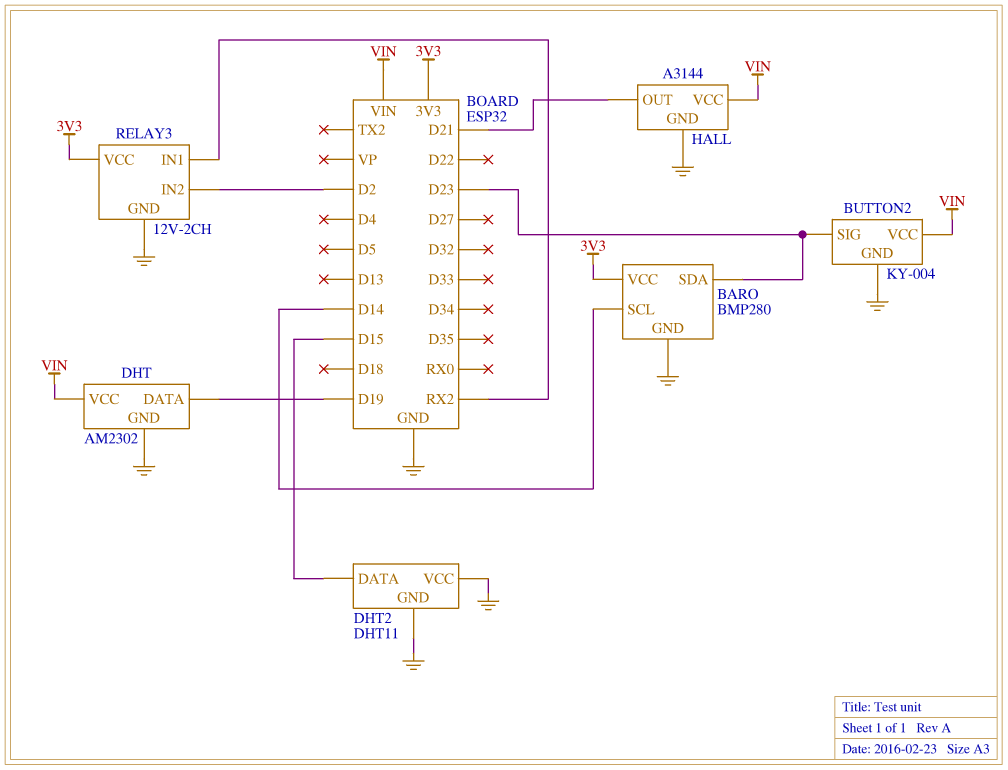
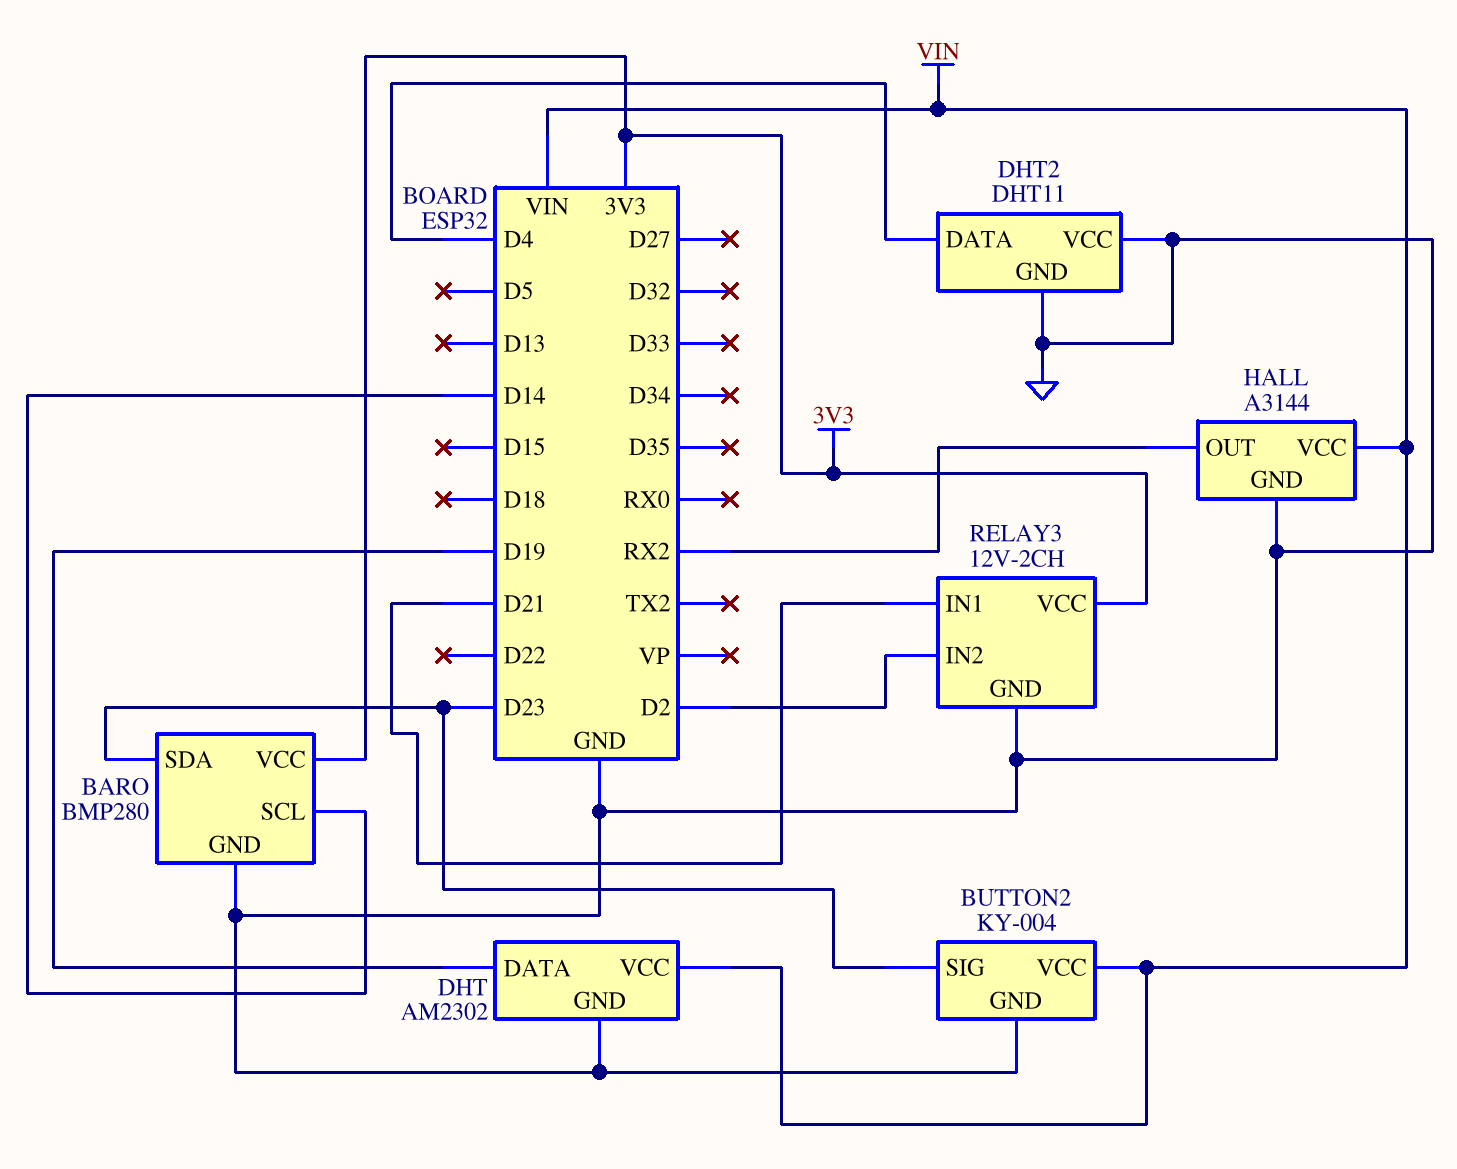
DHT2 pin DATA: D15 -> D4
HALL pin OUT: D21 -> RX2
RELAY3 pin IN1: RX2 -> D21

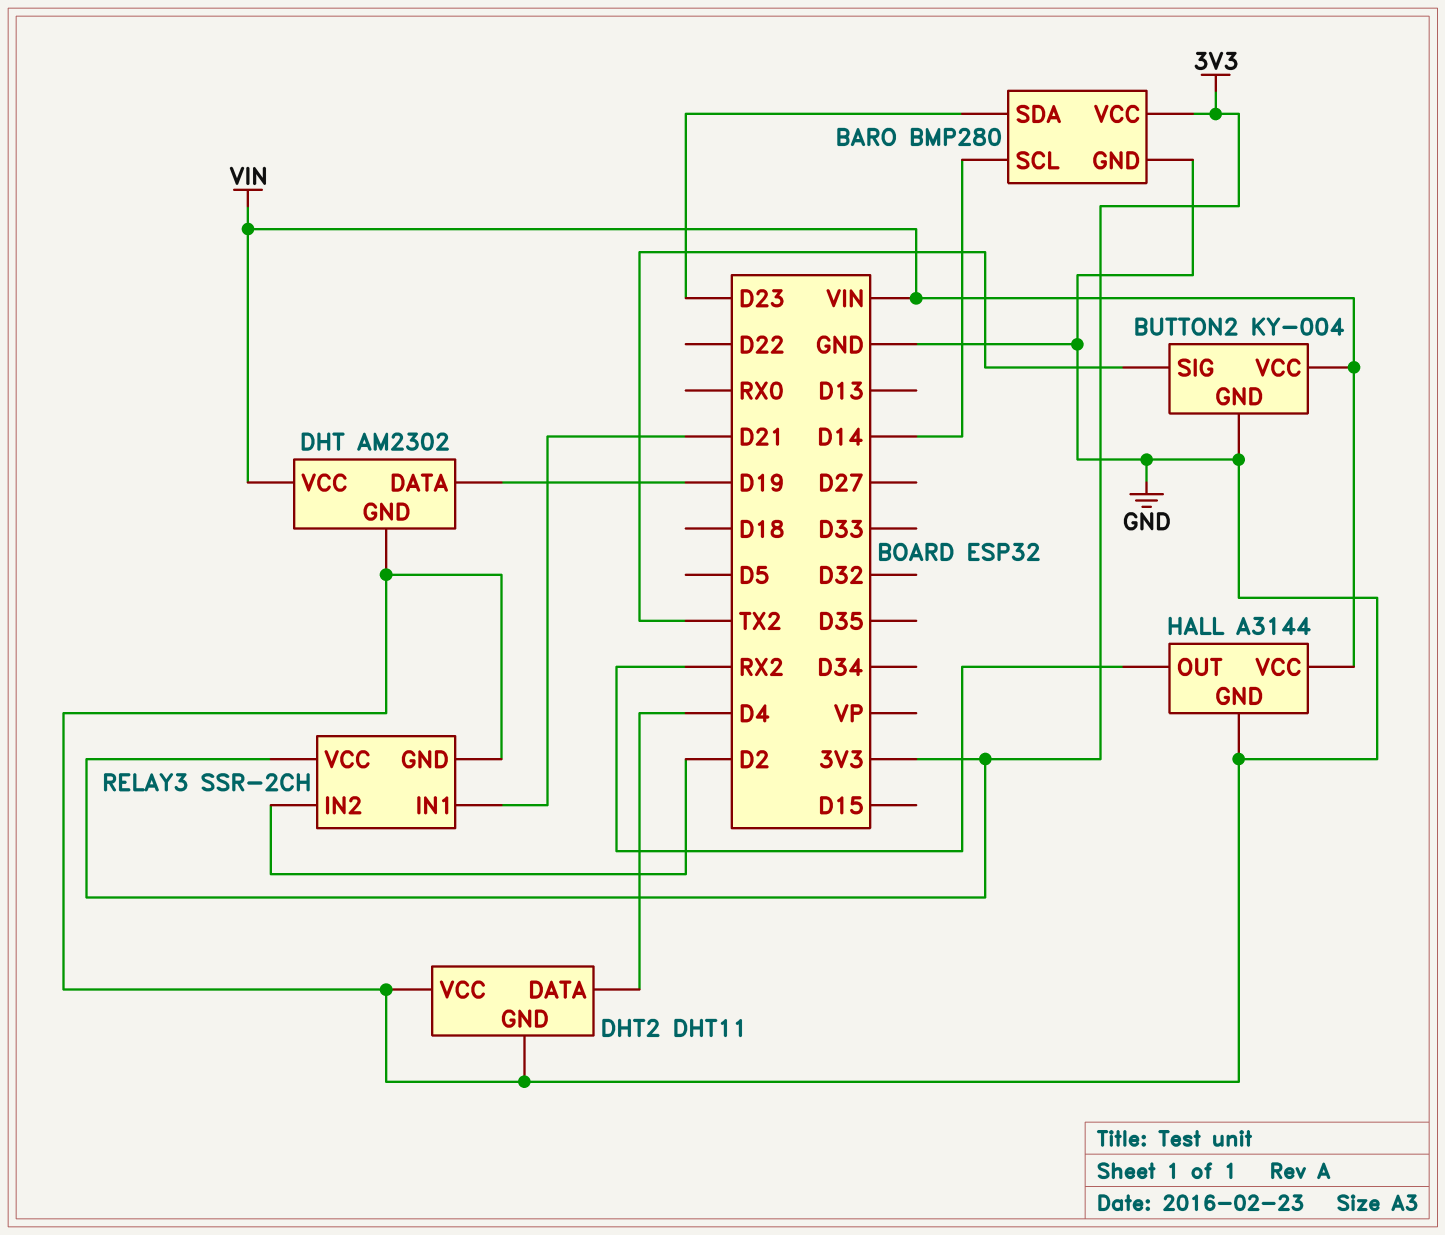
BUTTON2 pin SIG: D23 -> TX2
RELAY3: 12V-2CH -> SSR-2CH

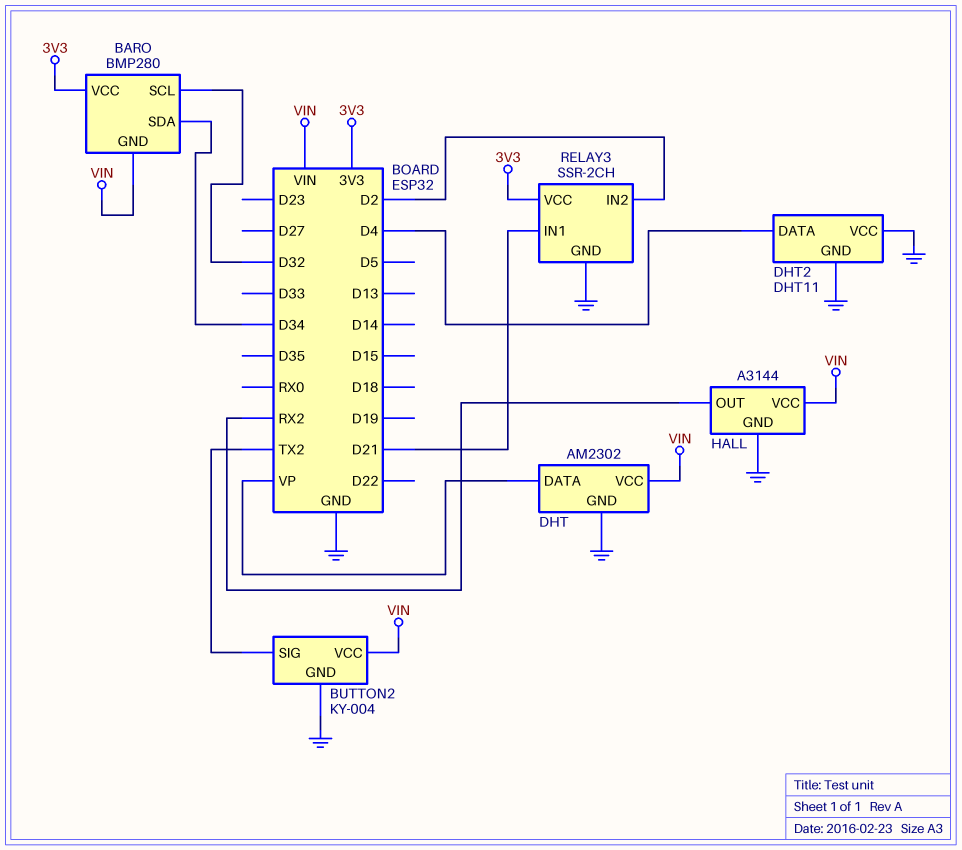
BARO pin GND: GND -> VIN
BARO pin SCL: D14 -> D32
BARO pin SDA: D23 -> D34
DHT pin DATA: D19 -> VP

